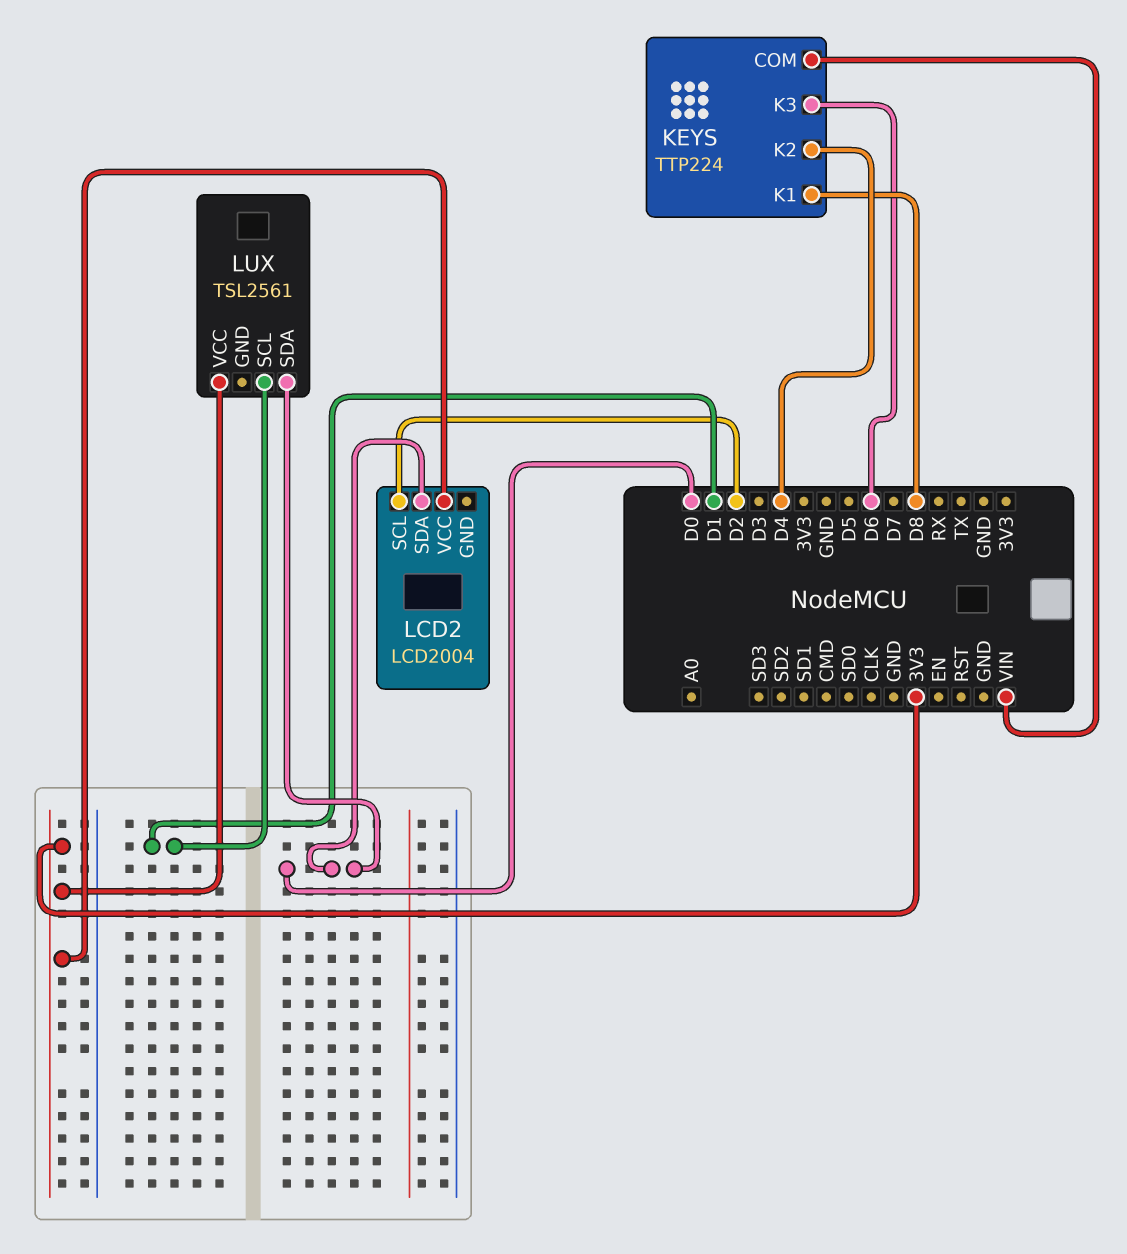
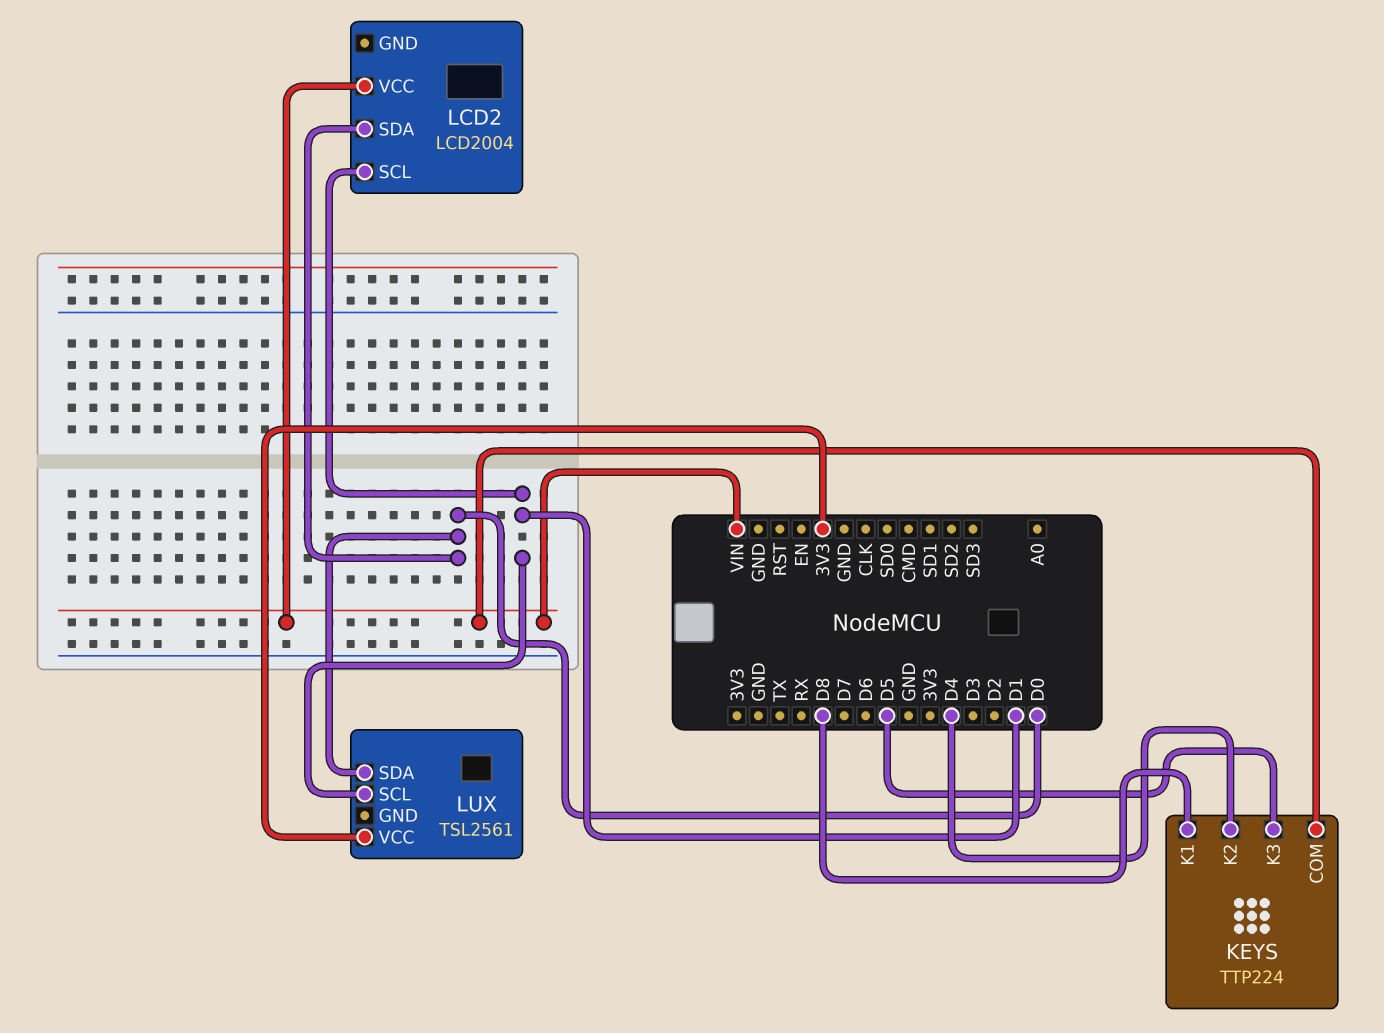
KEYS pin K3: D6 -> D5
LCD2 pin SCL: D2 -> D1
LCD2 pin VCC: 3V3 -> VIN

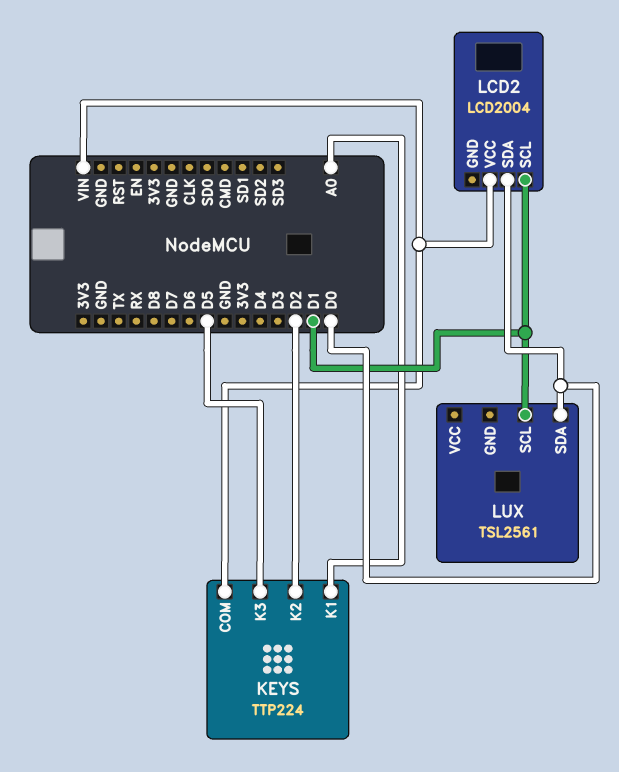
KEYS pin K1: D8 -> A0
KEYS pin K2: D4 -> D2
LUX pin VCC: 3V3 -> none

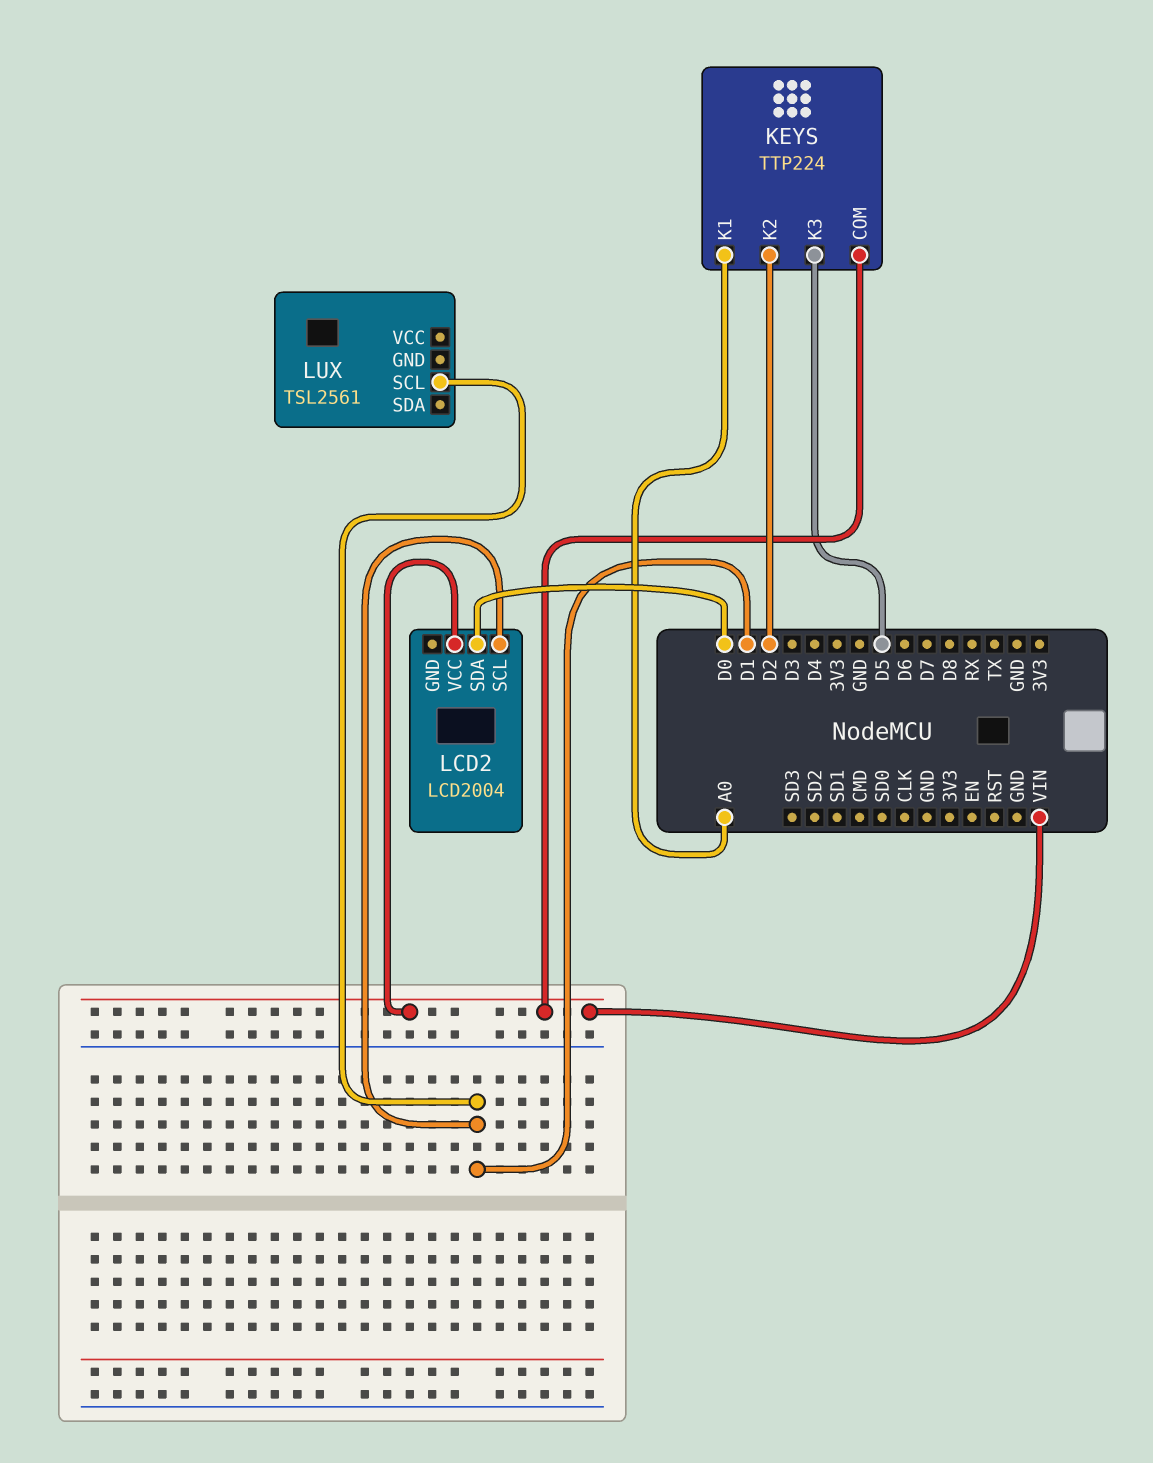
LUX pin SDA: D0 -> none

